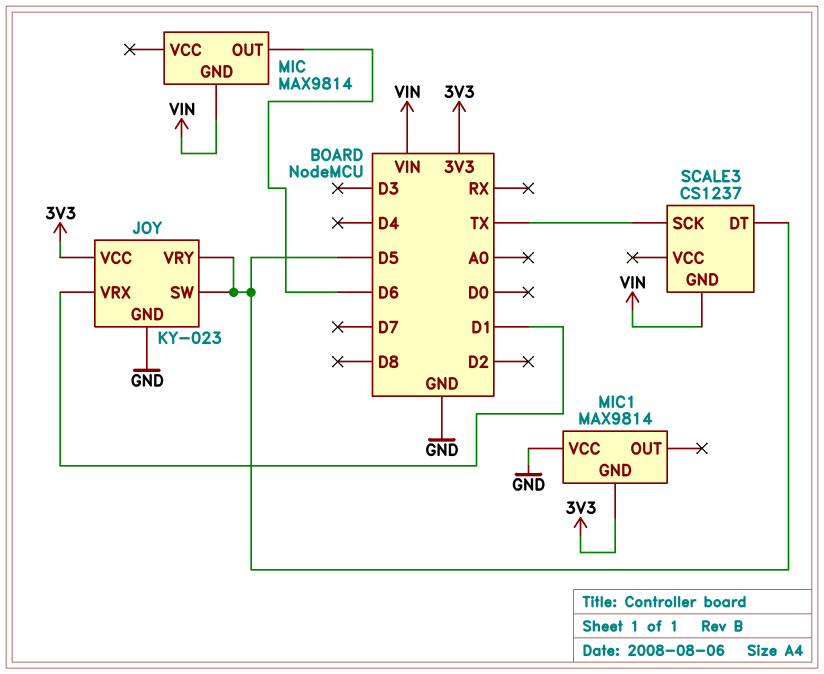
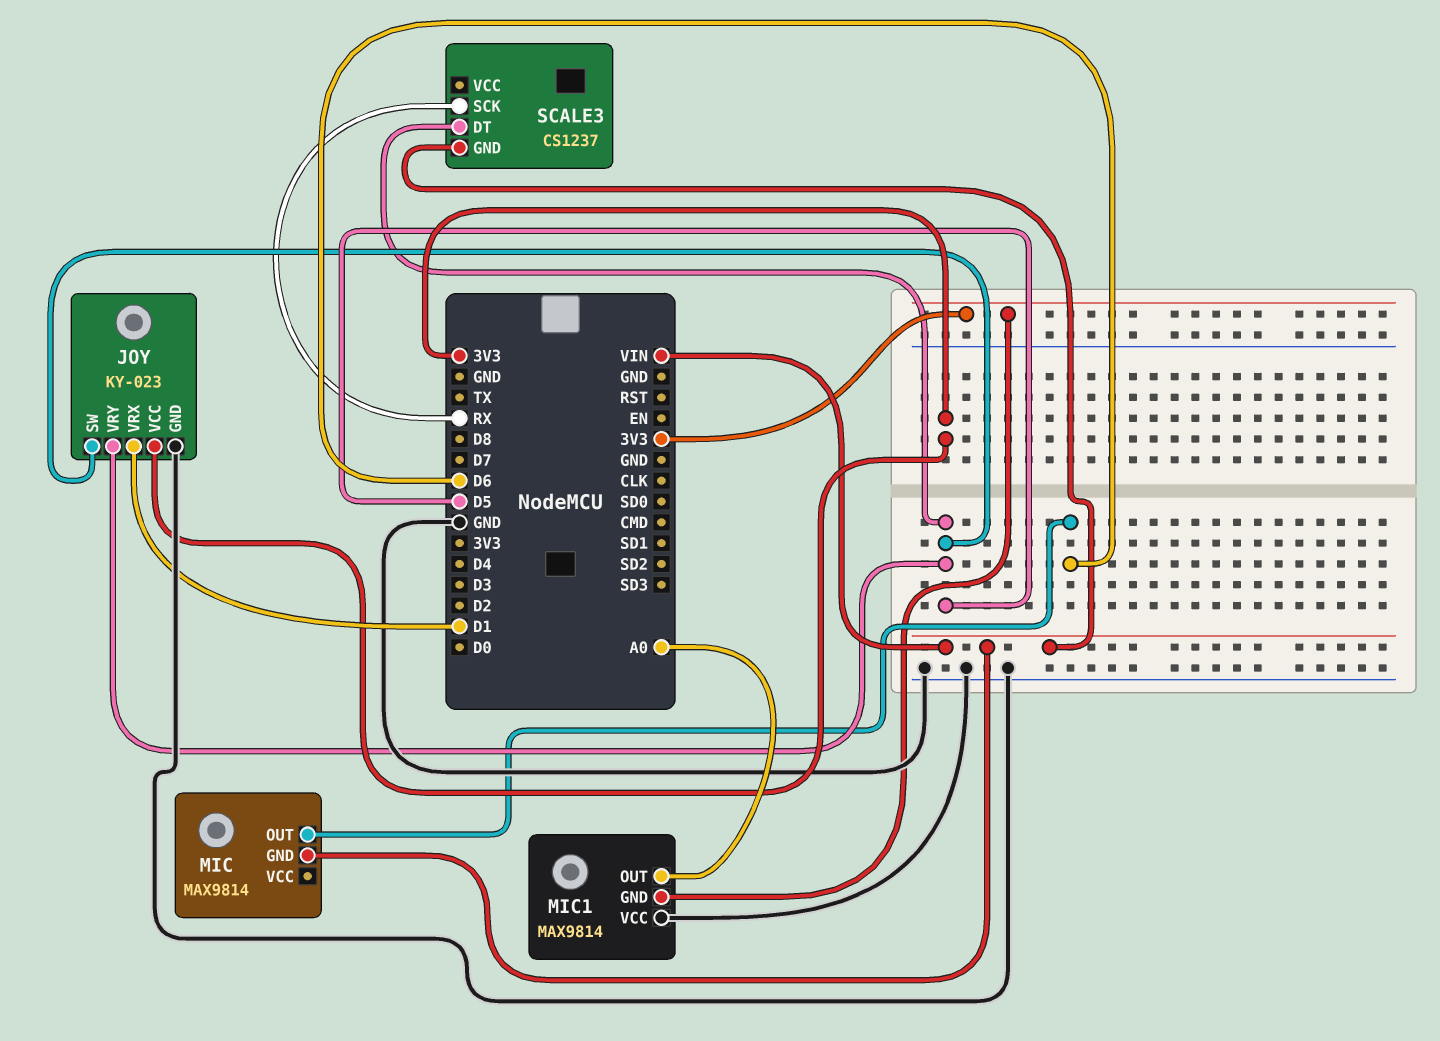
MIC1 pin OUT: none -> A0
SCALE3 pin SCK: TX -> RX

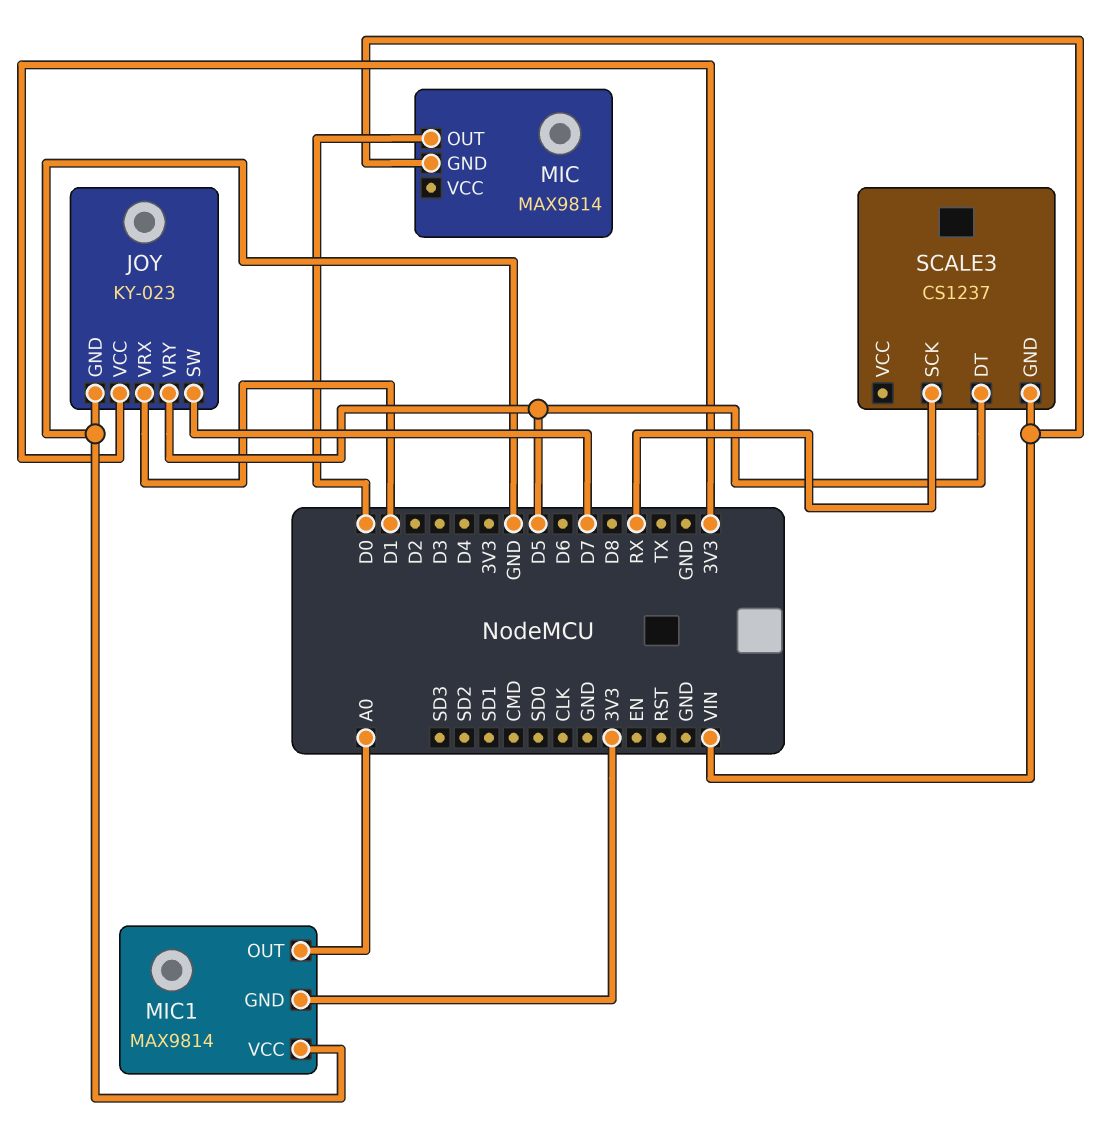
JOY pin SW: D5 -> D7
MIC pin OUT: D6 -> D0

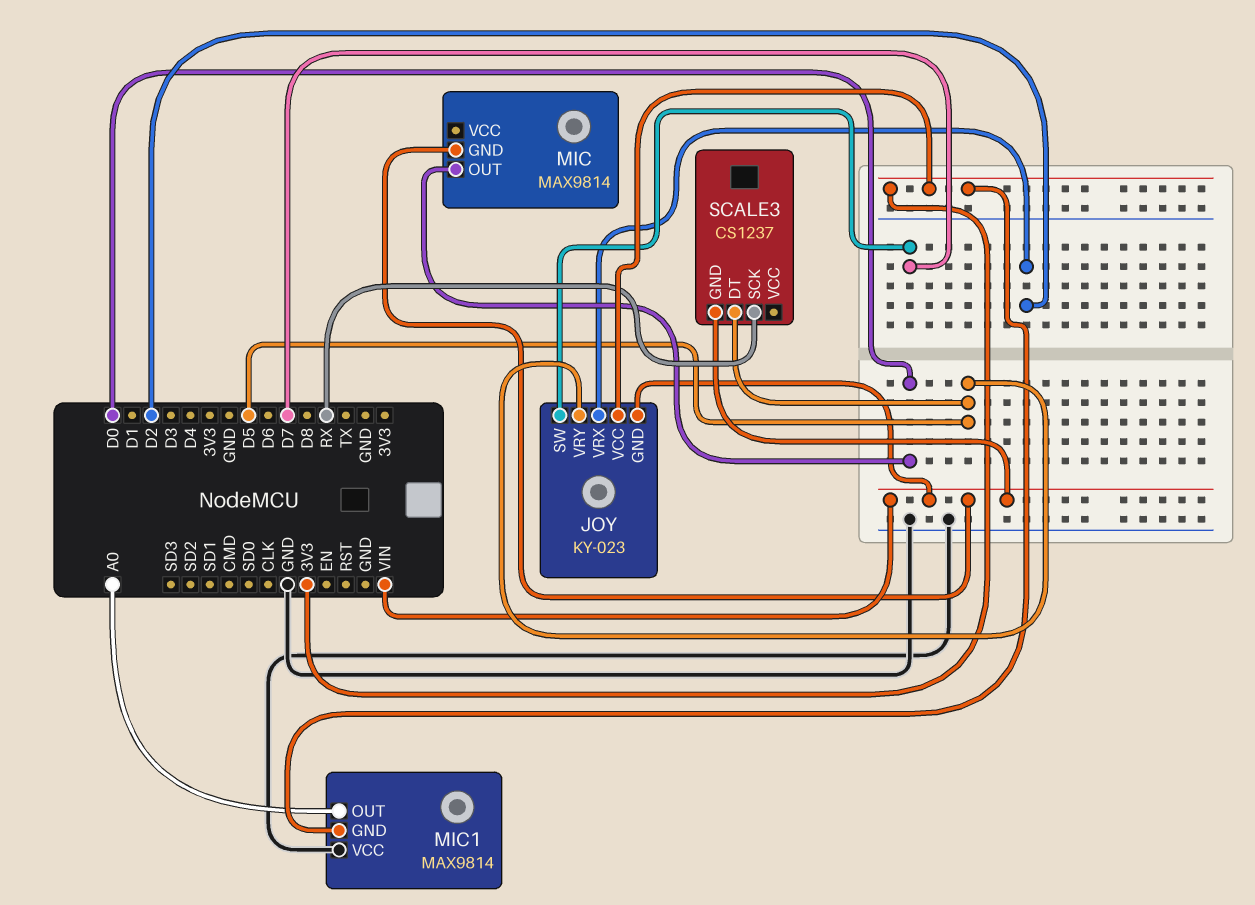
JOY pin GND: GND -> VIN
JOY pin VRX: D1 -> D2

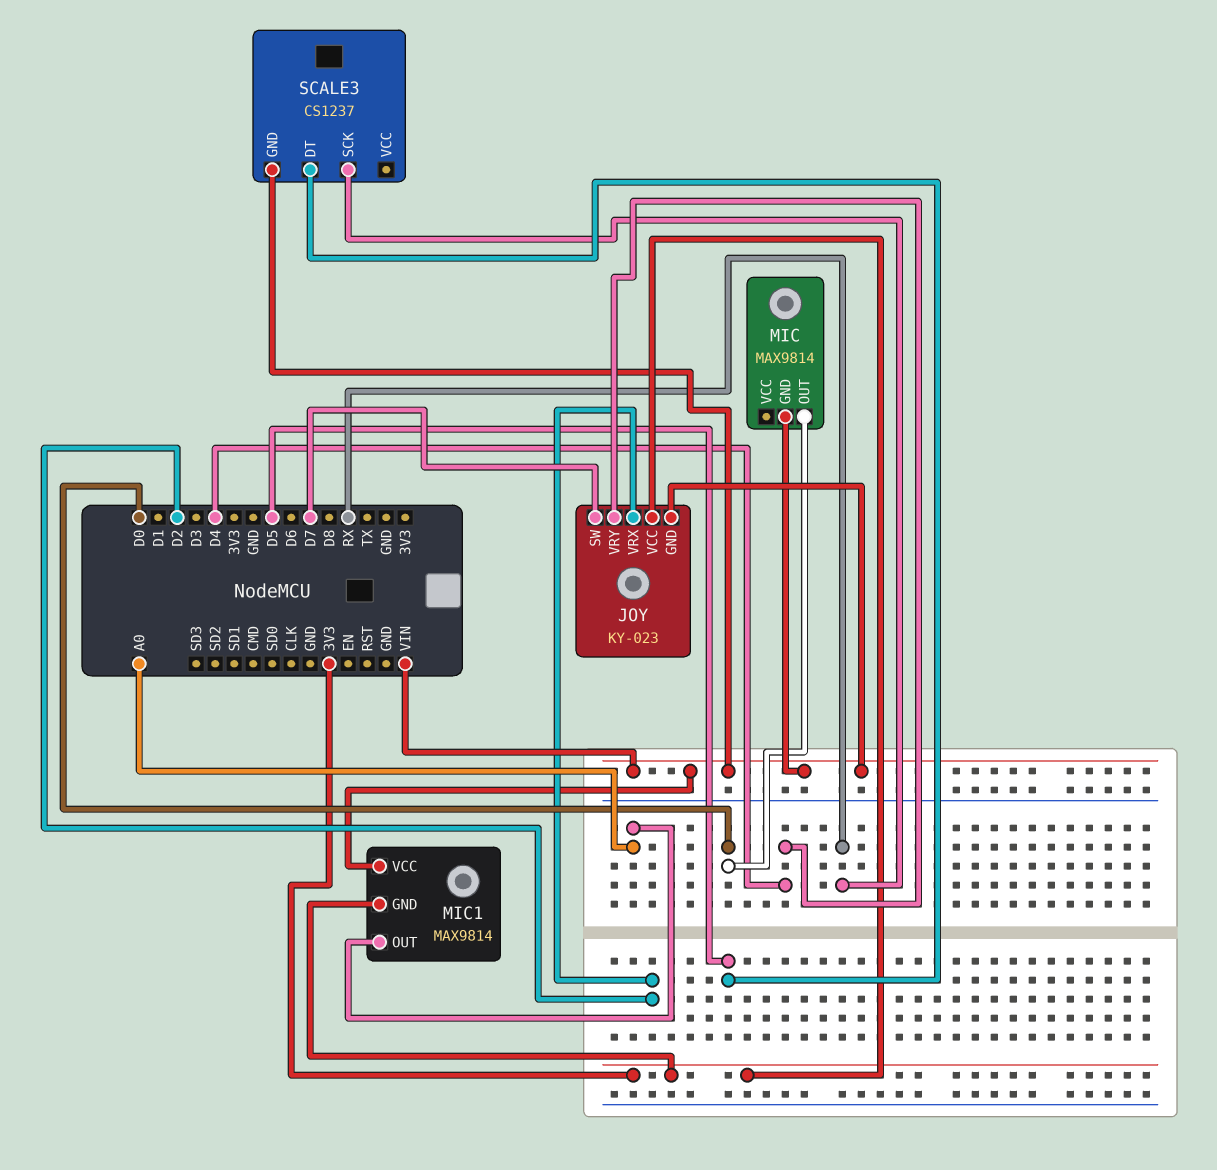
JOY pin VRY: D5 -> D4
MIC1 pin VCC: GND -> VIN

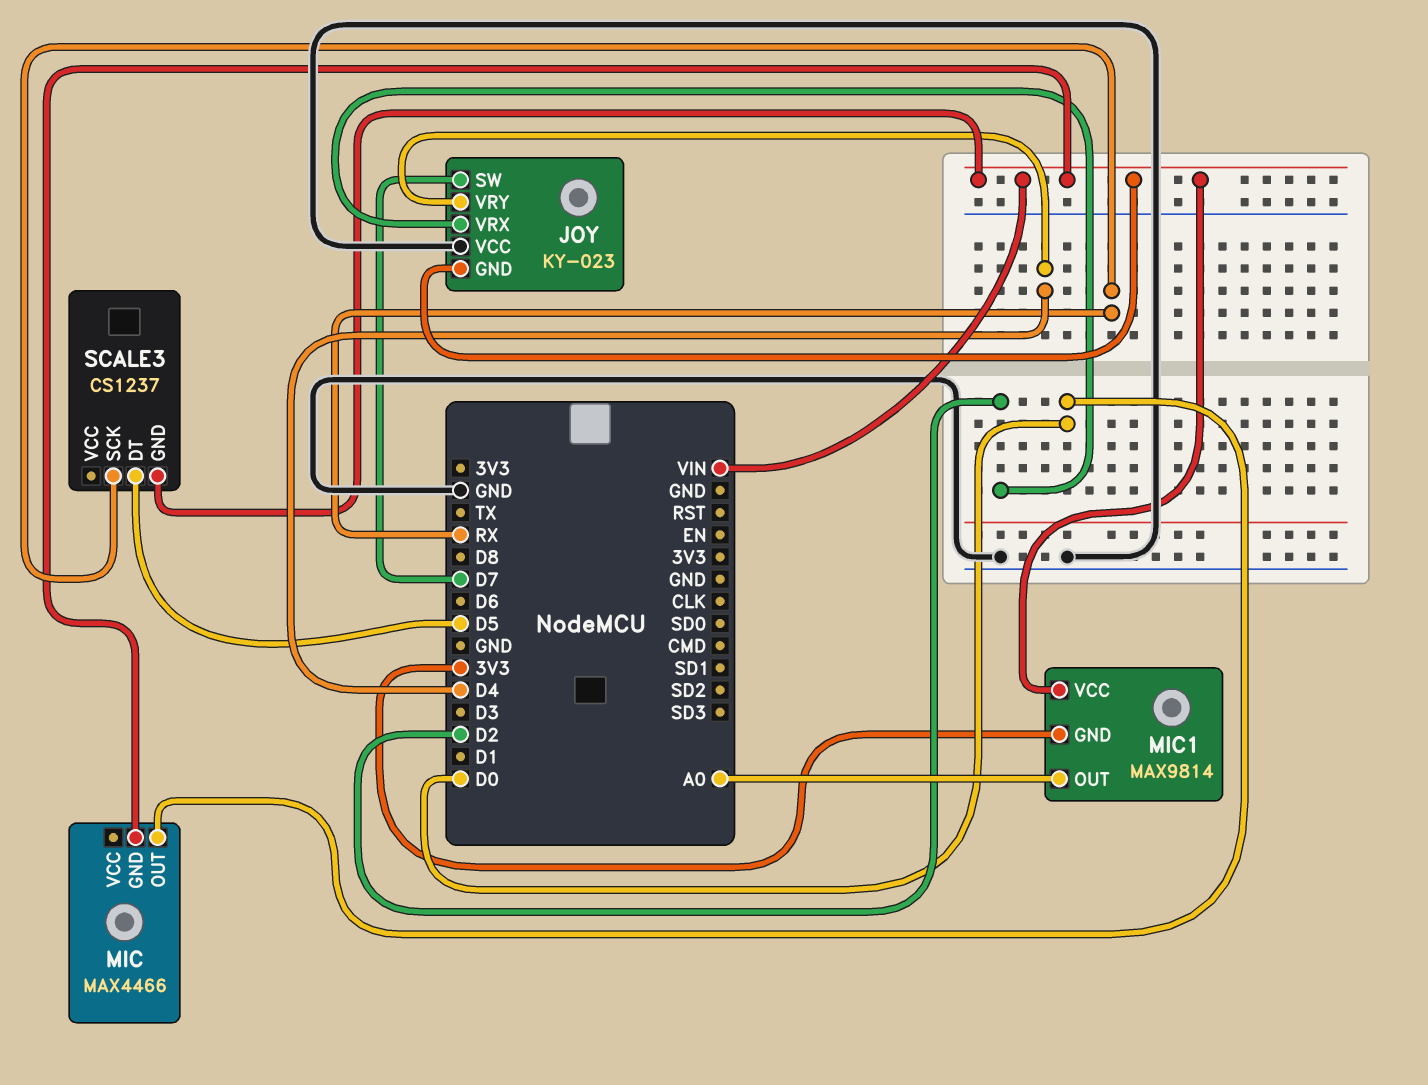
JOY pin VCC: 3V3 -> GND
MIC: MAX9814 -> MAX4466

